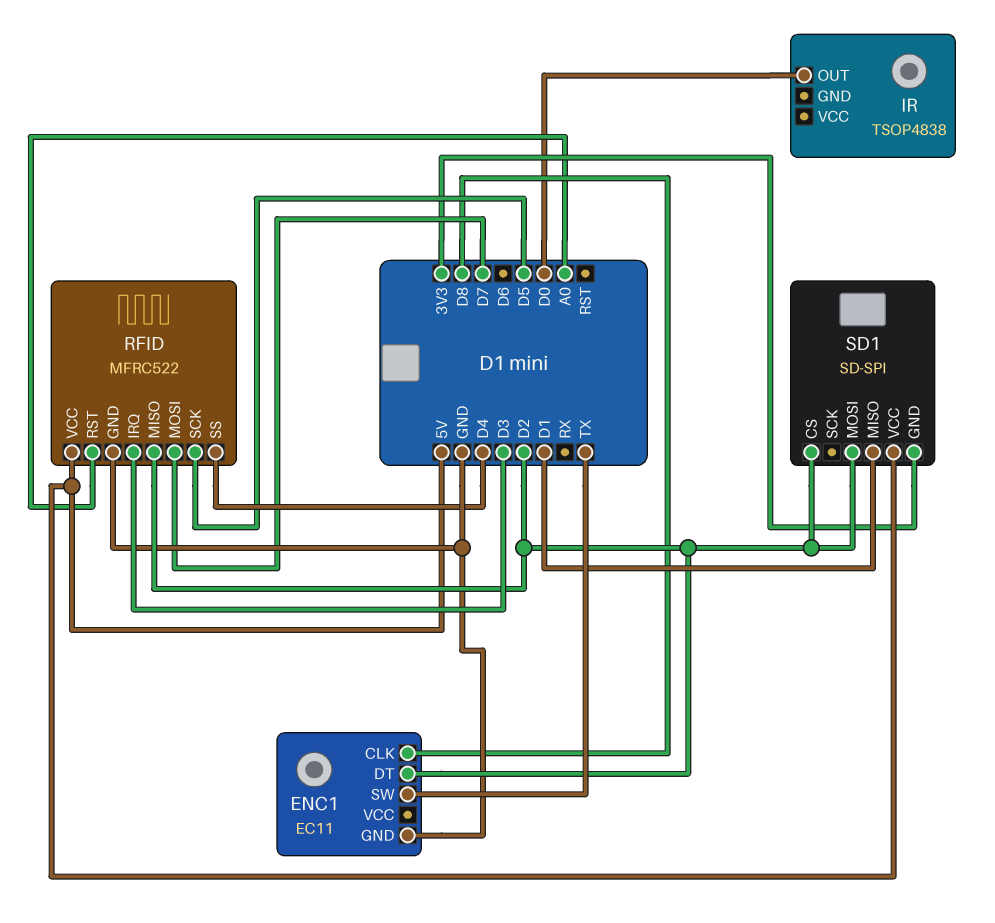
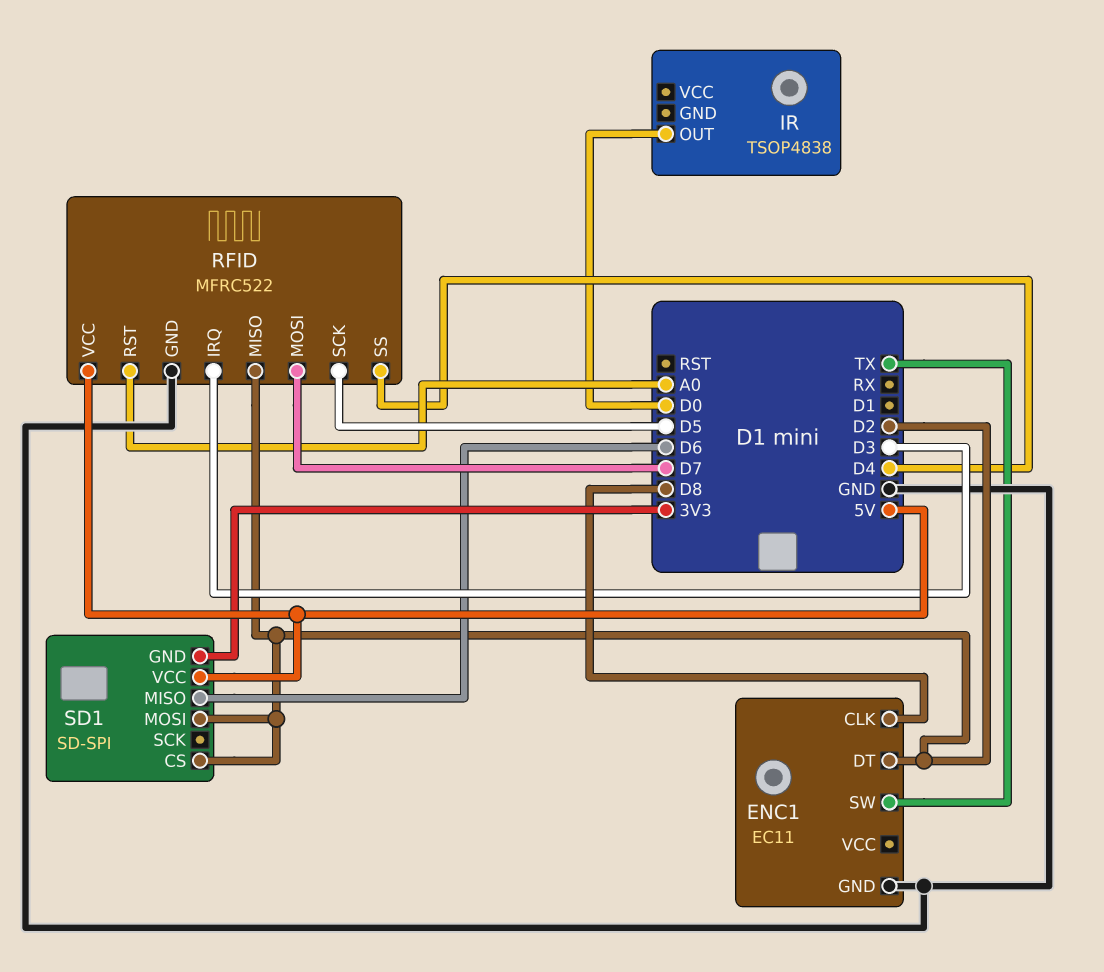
SD1 pin MISO: D1 -> D6

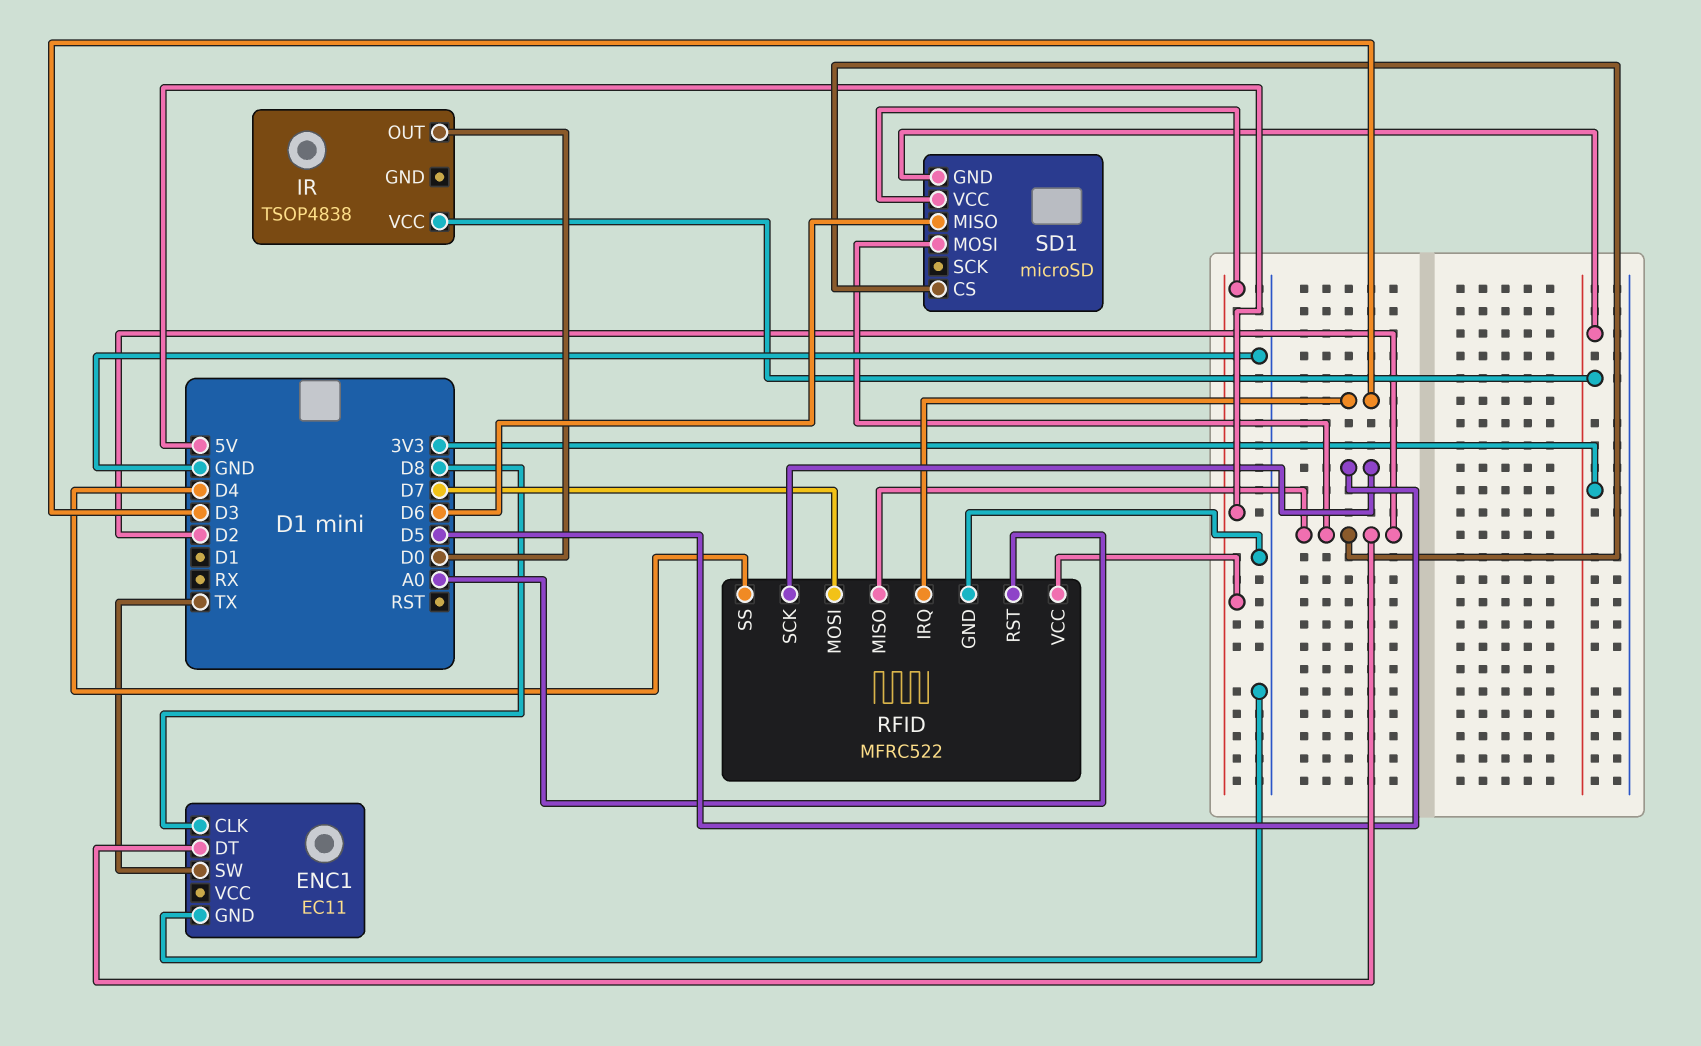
IR pin VCC: none -> 3V3
SD1: SD-SPI -> microSD

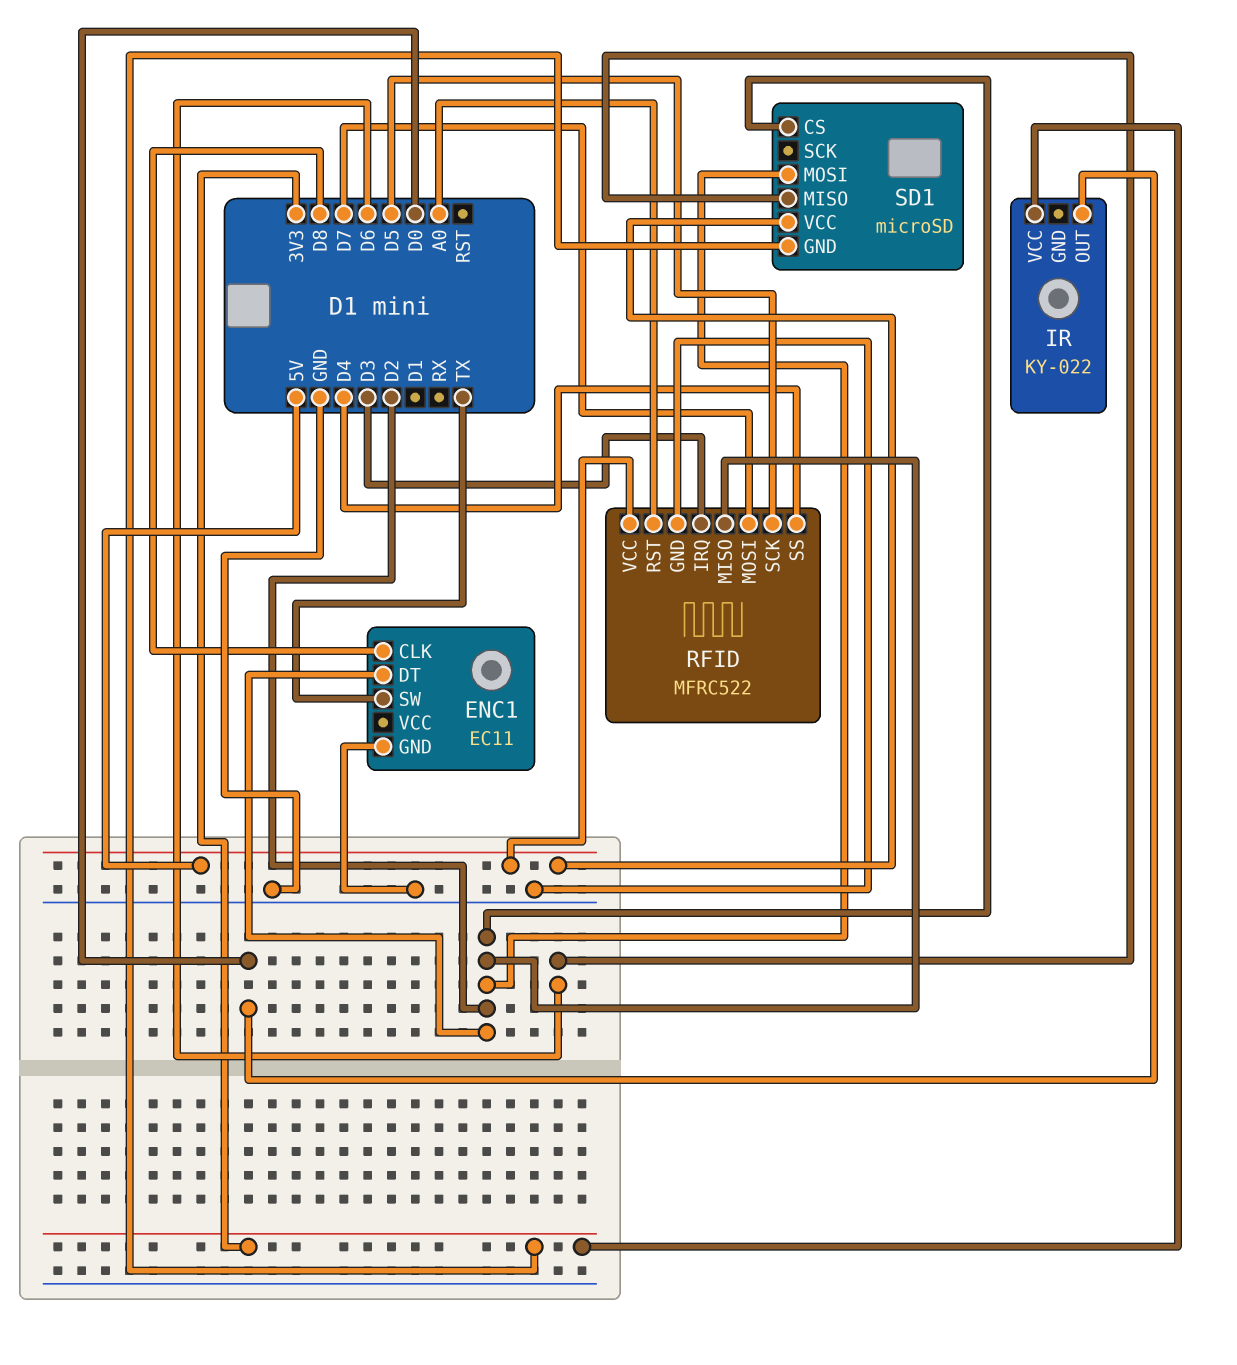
IR: TSOP4838 -> KY-022

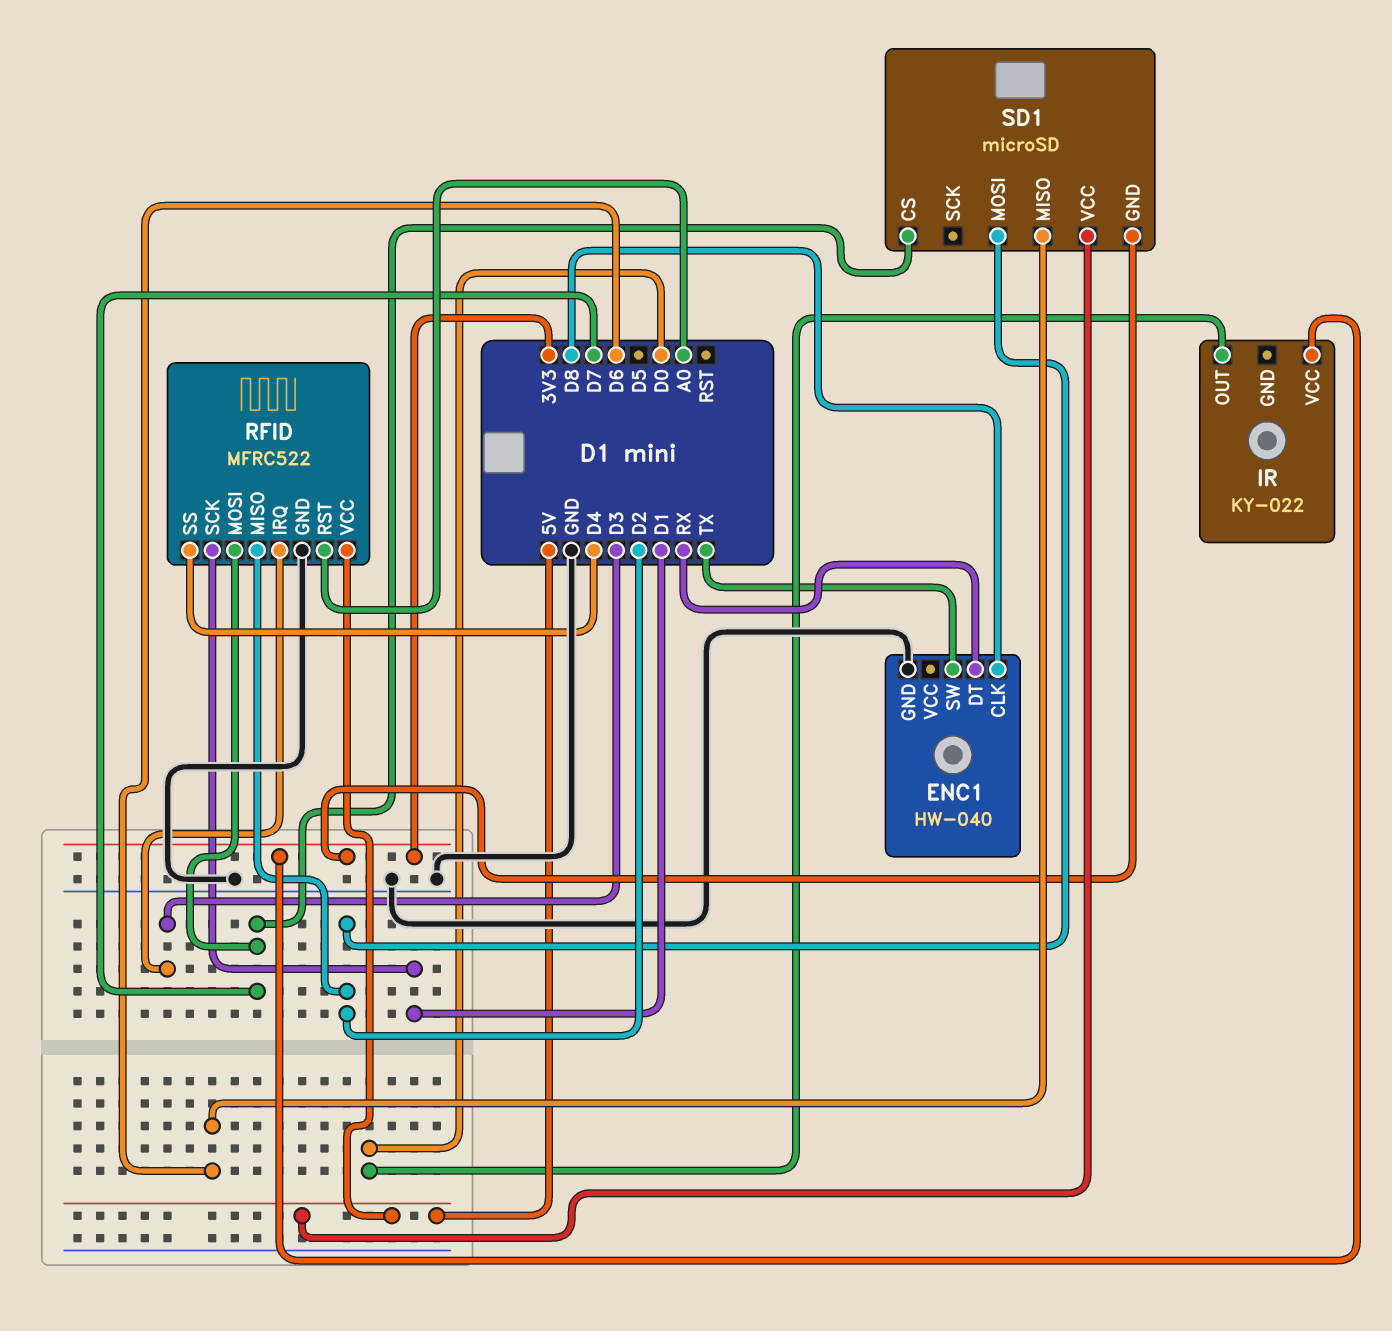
ENC1: EC11 -> HW-040
ENC1 pin DT: D2 -> RX
RFID pin SCK: D5 -> D1
SD1 pin CS: D2 -> D7

